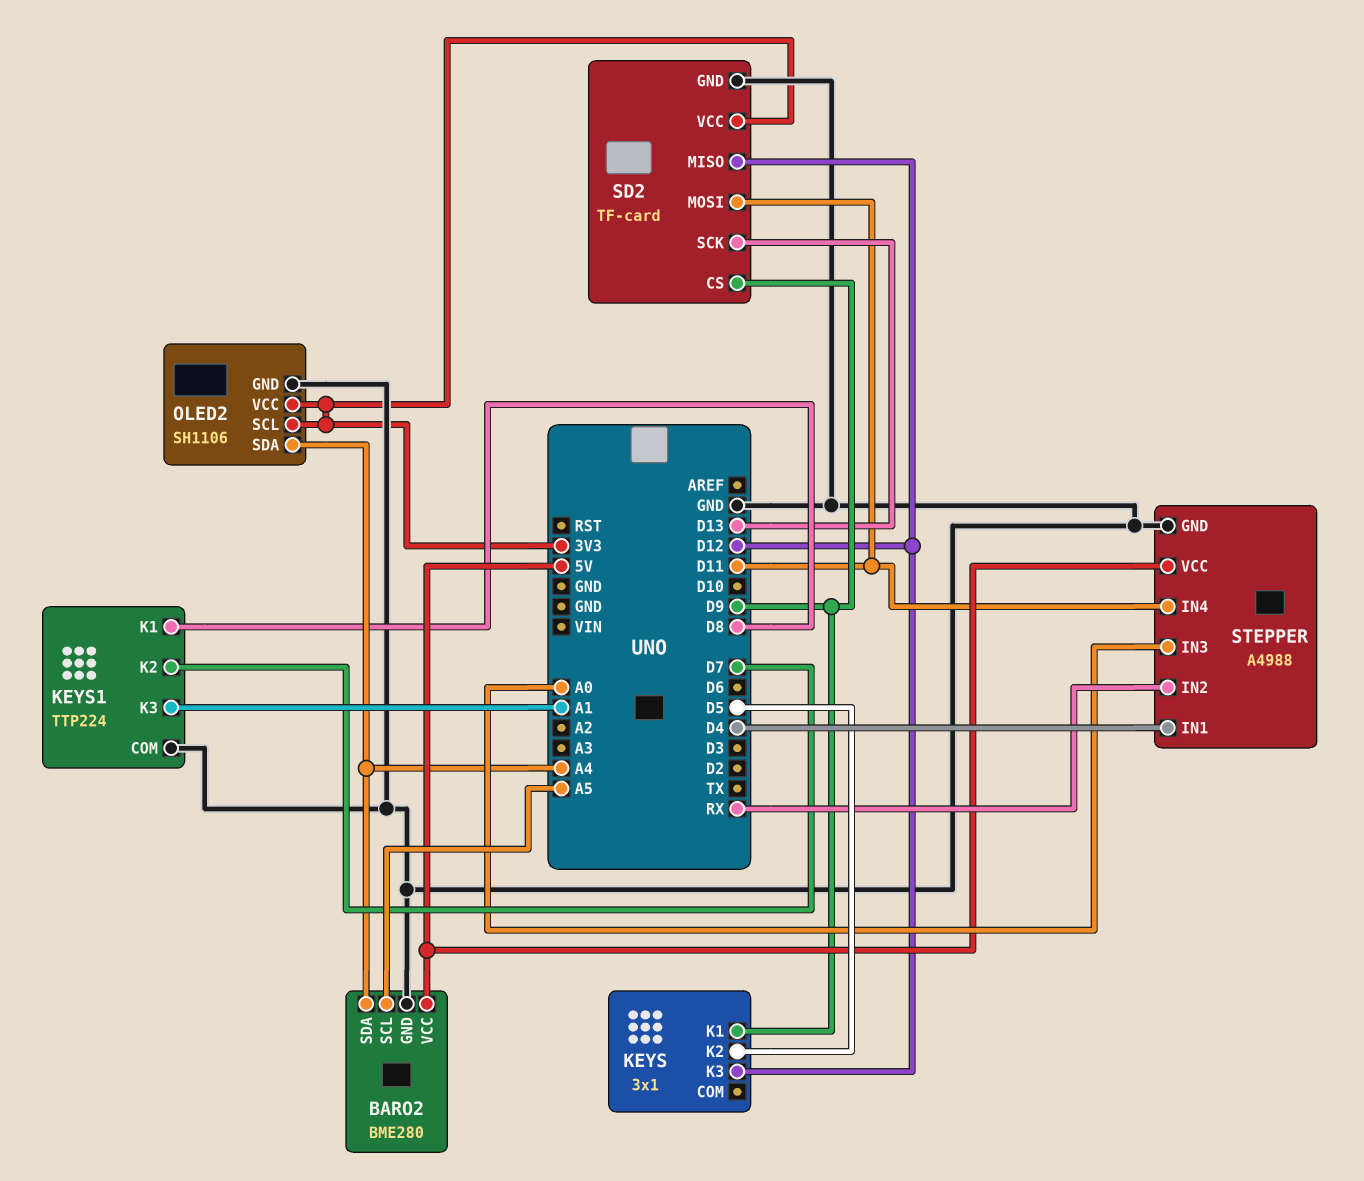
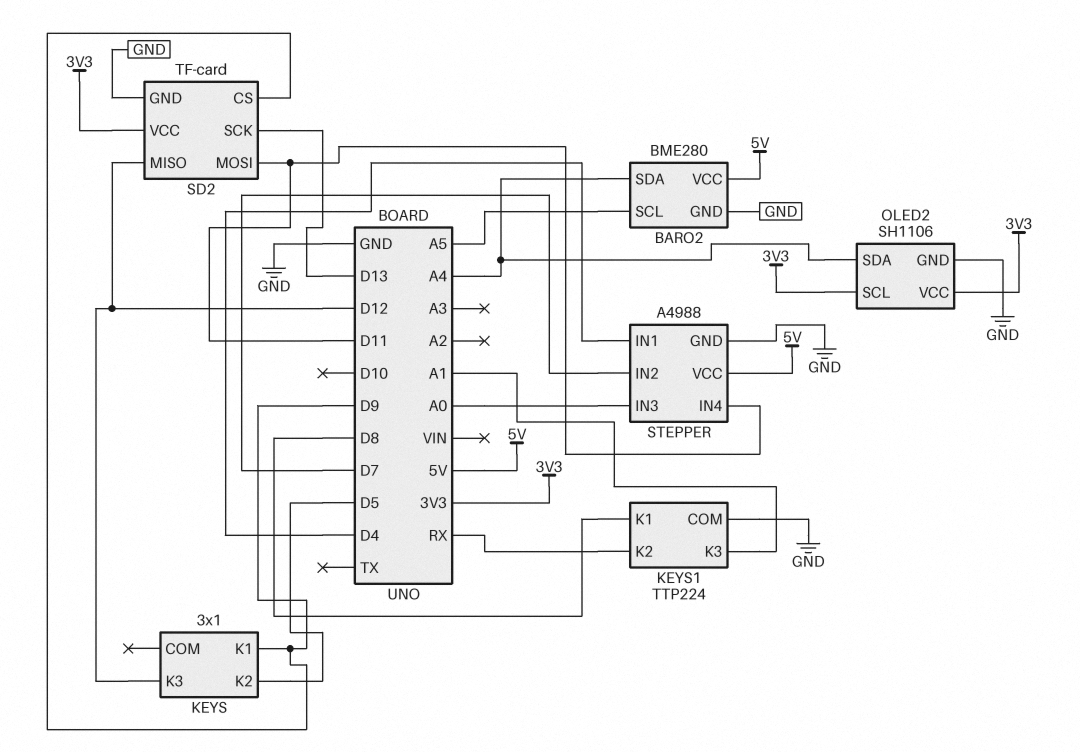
KEYS1 pin K2: D7 -> RX
STEPPER pin IN2: RX -> D7

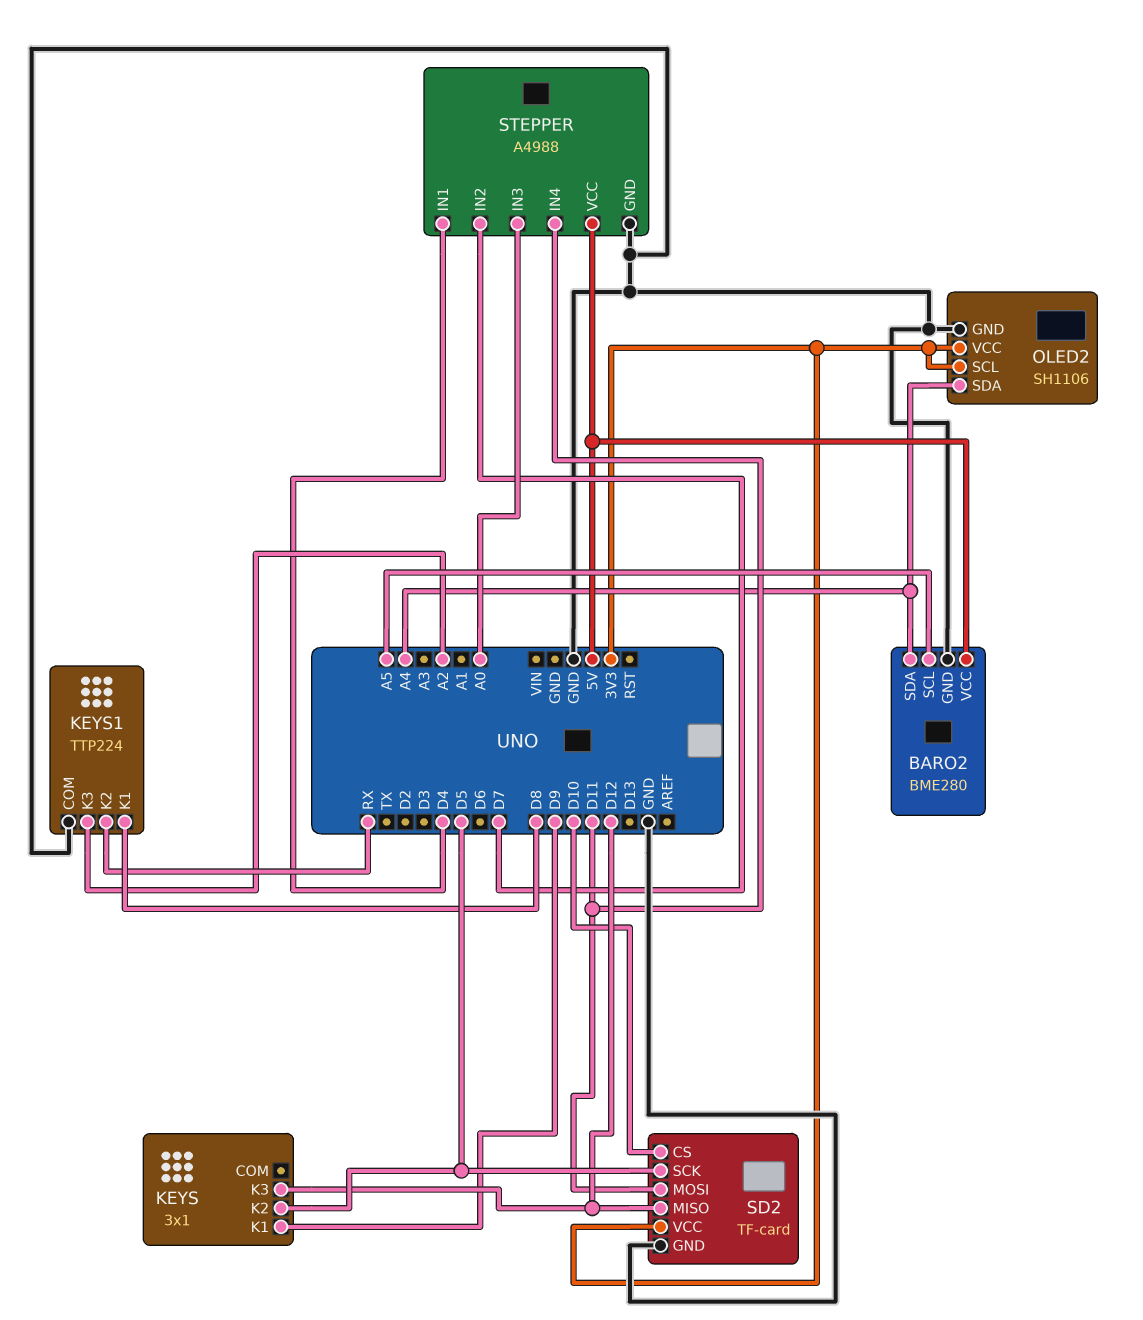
KEYS1 pin K3: A1 -> A2
SD2 pin CS: D9 -> D10
SD2 pin SCK: D13 -> D5

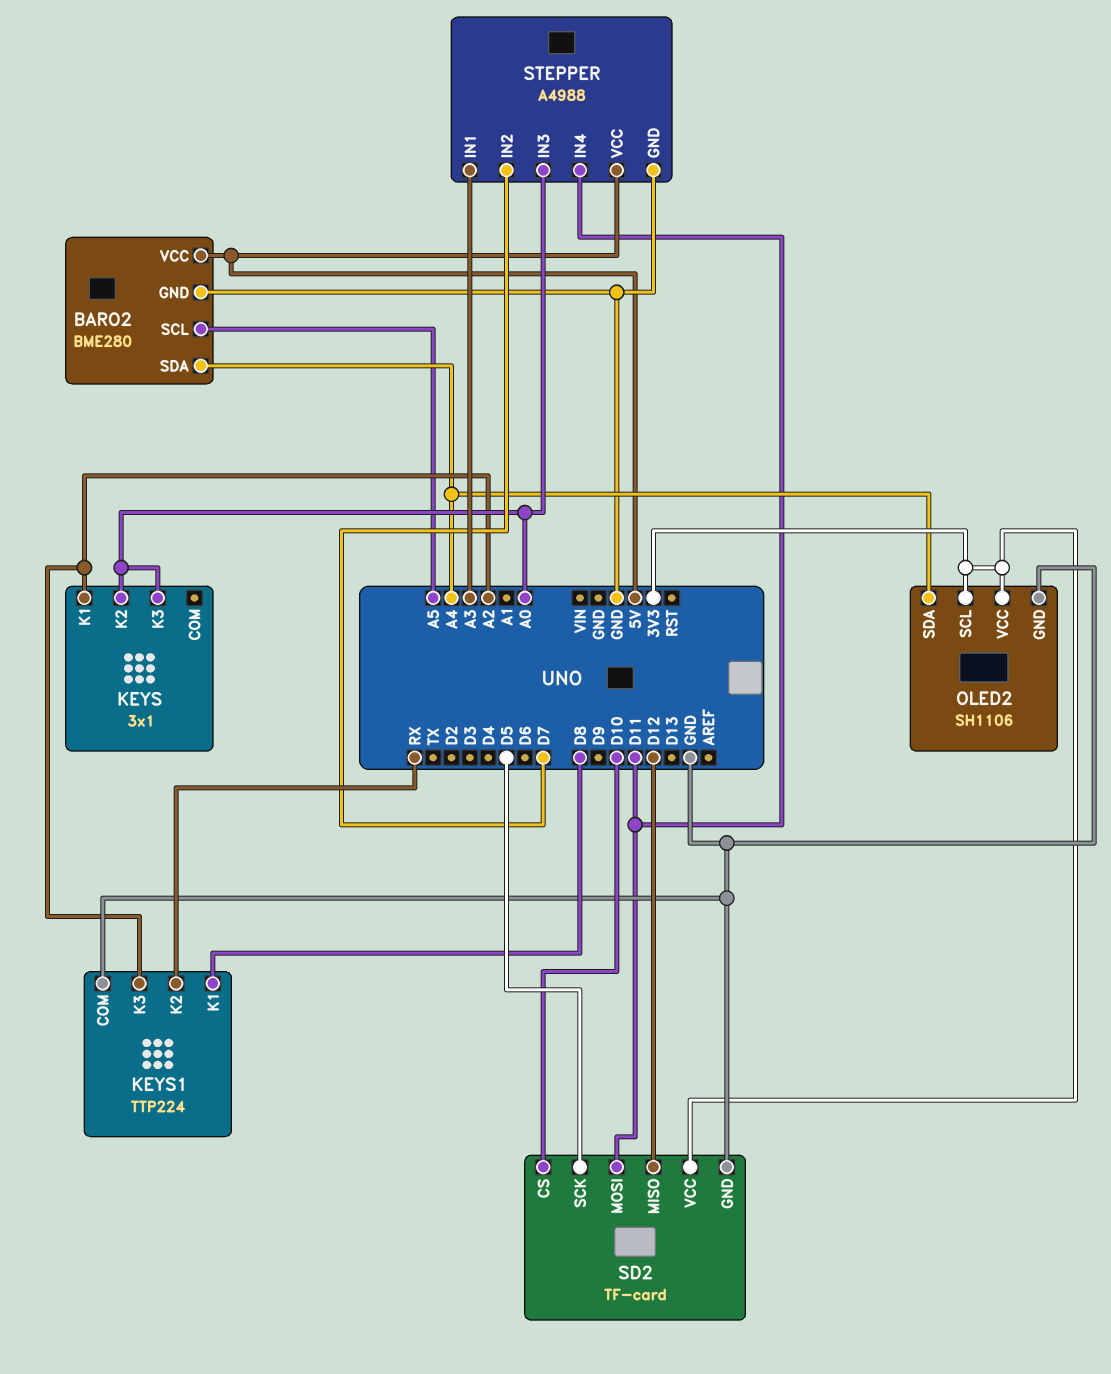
KEYS pin K1: D9 -> A2
KEYS pin K2: D5 -> A0
KEYS pin K3: D12 -> A0
STEPPER pin IN1: D4 -> A3

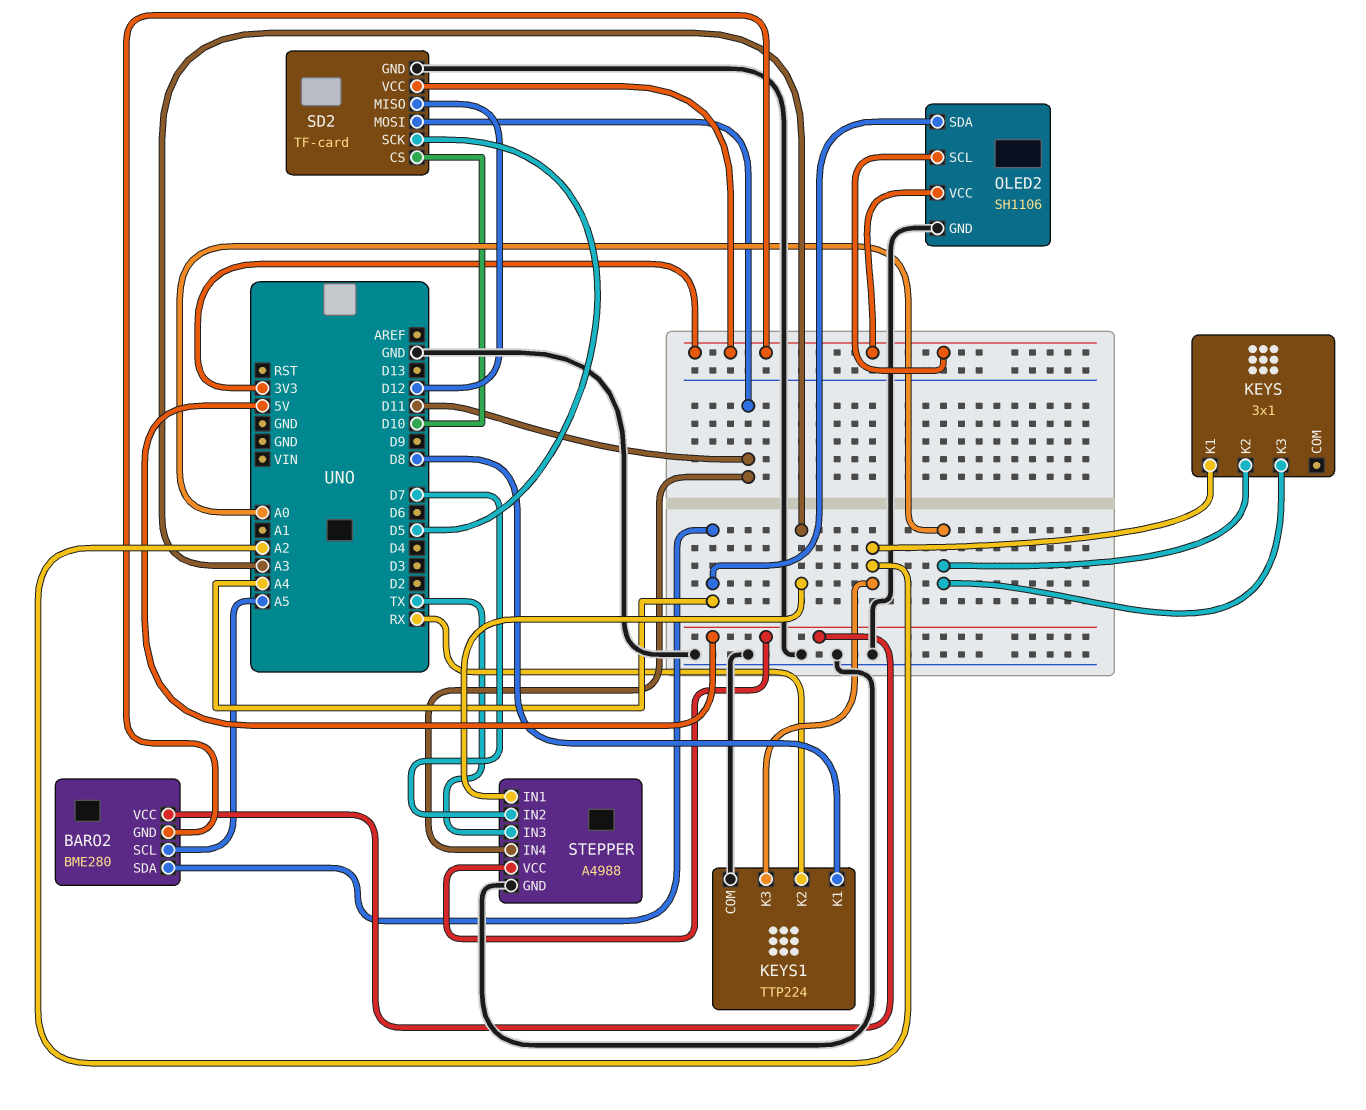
BARO2 pin GND: GND -> 3V3
STEPPER pin IN3: A0 -> TX

